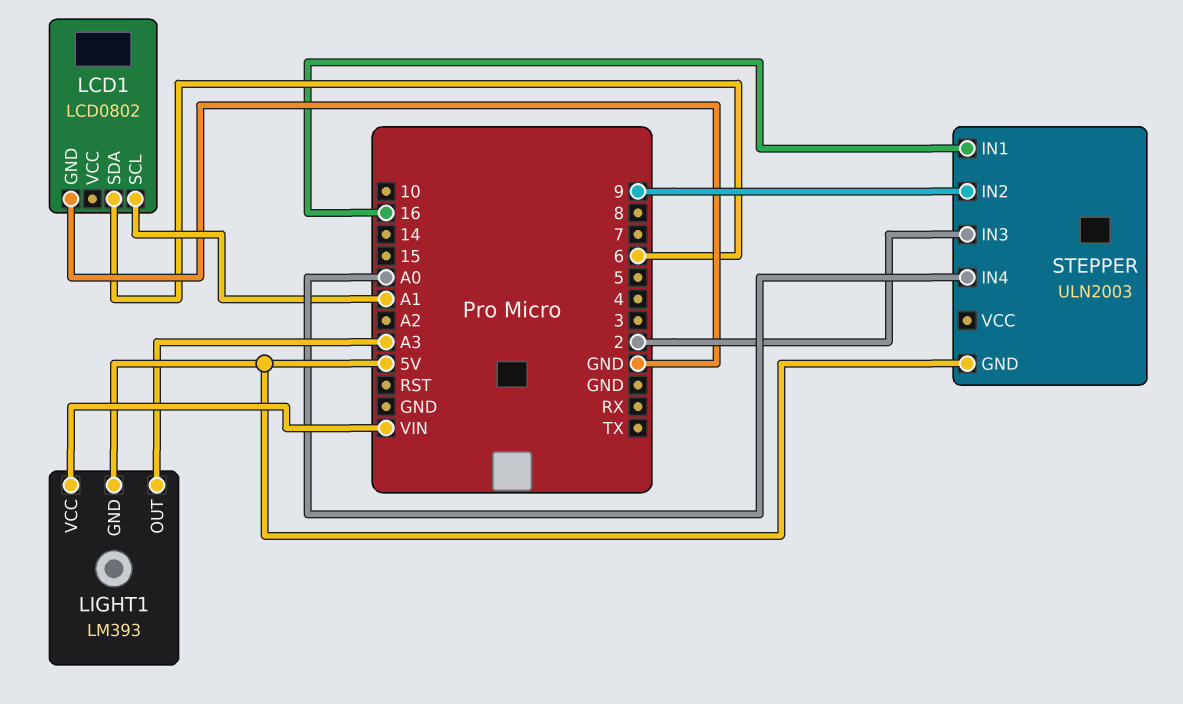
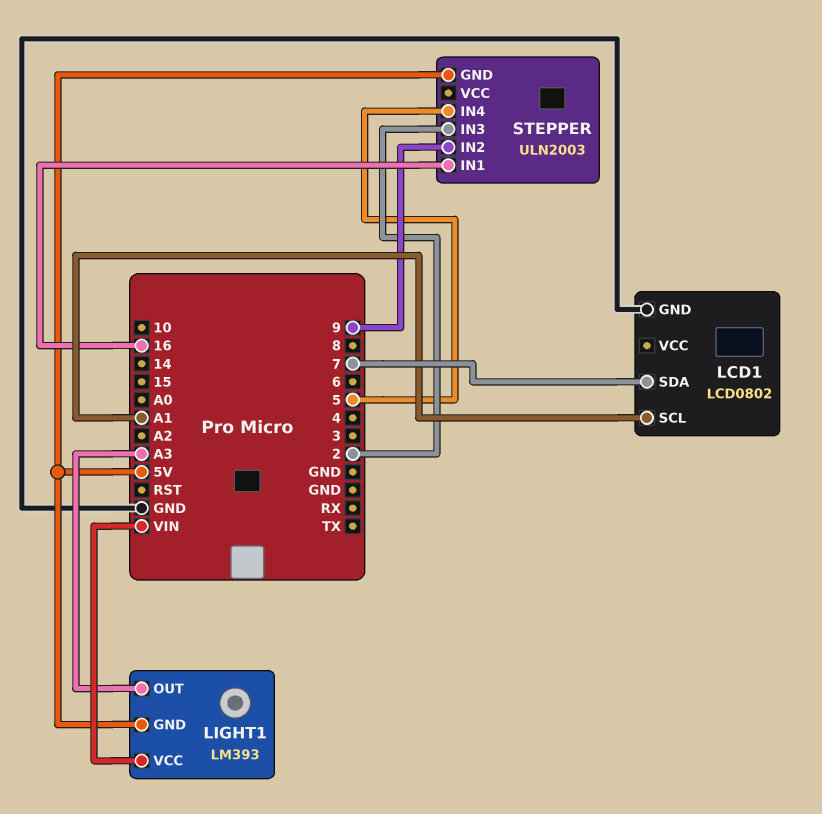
LCD1 pin SDA: 6 -> 7
STEPPER pin IN4: A0 -> 5

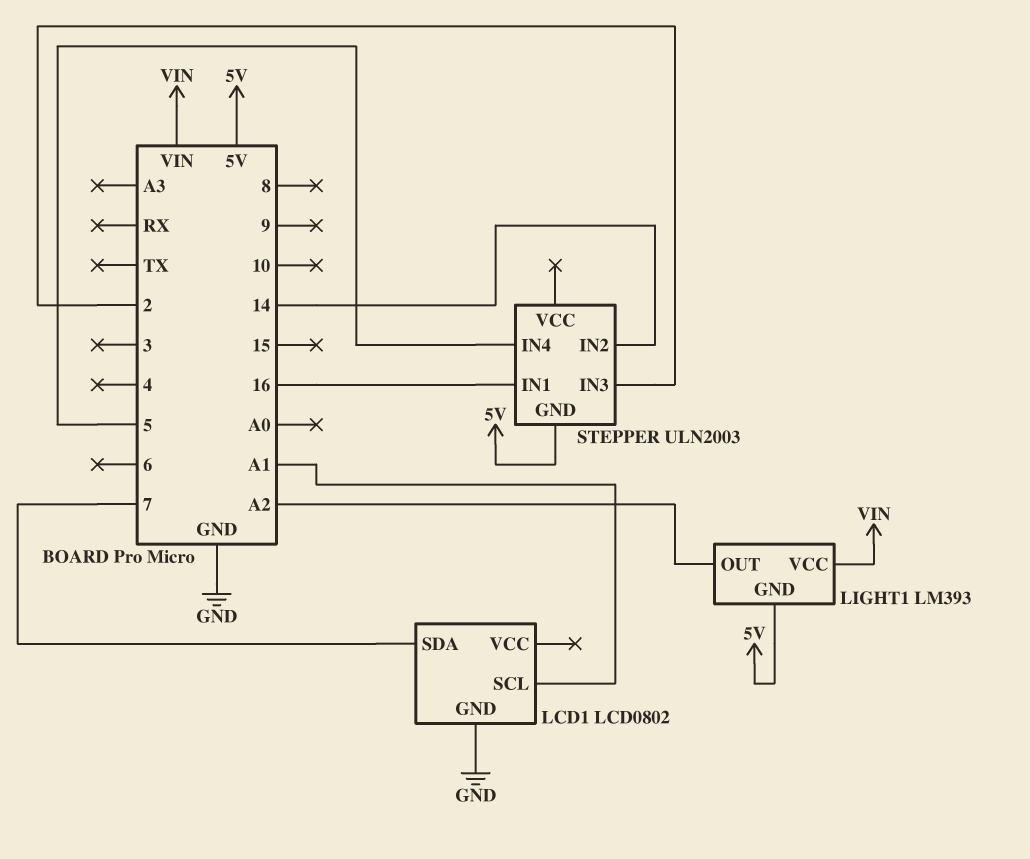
LIGHT1 pin OUT: A3 -> A2
STEPPER pin IN2: 9 -> 14

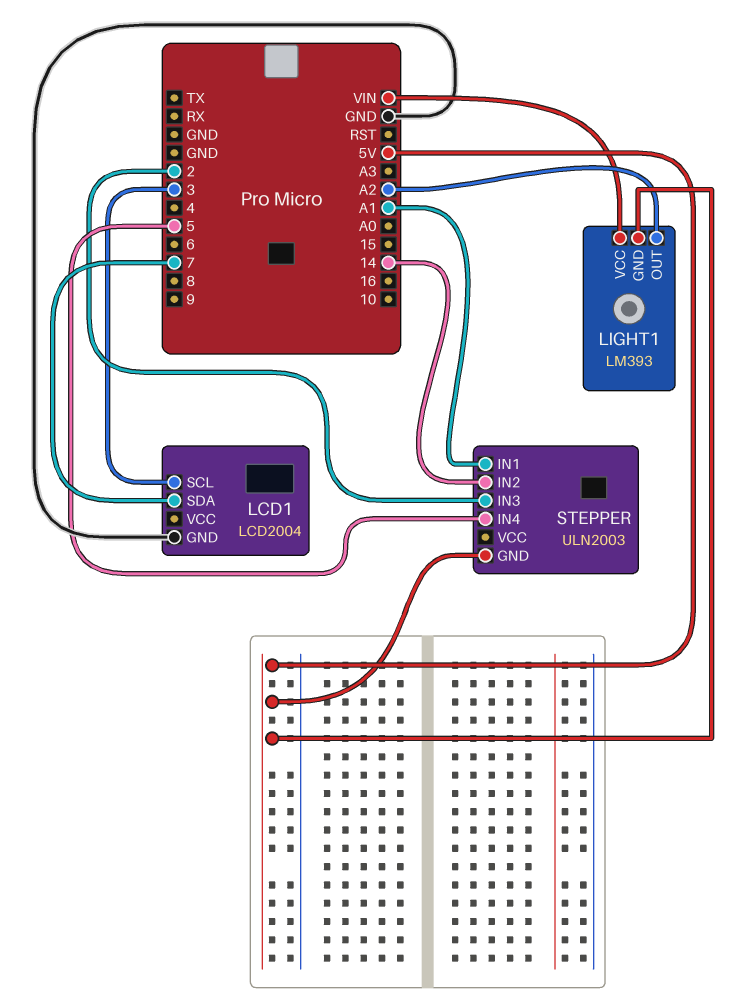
LCD1: LCD0802 -> LCD2004
LCD1 pin SCL: A1 -> 3
STEPPER pin IN1: 16 -> A1

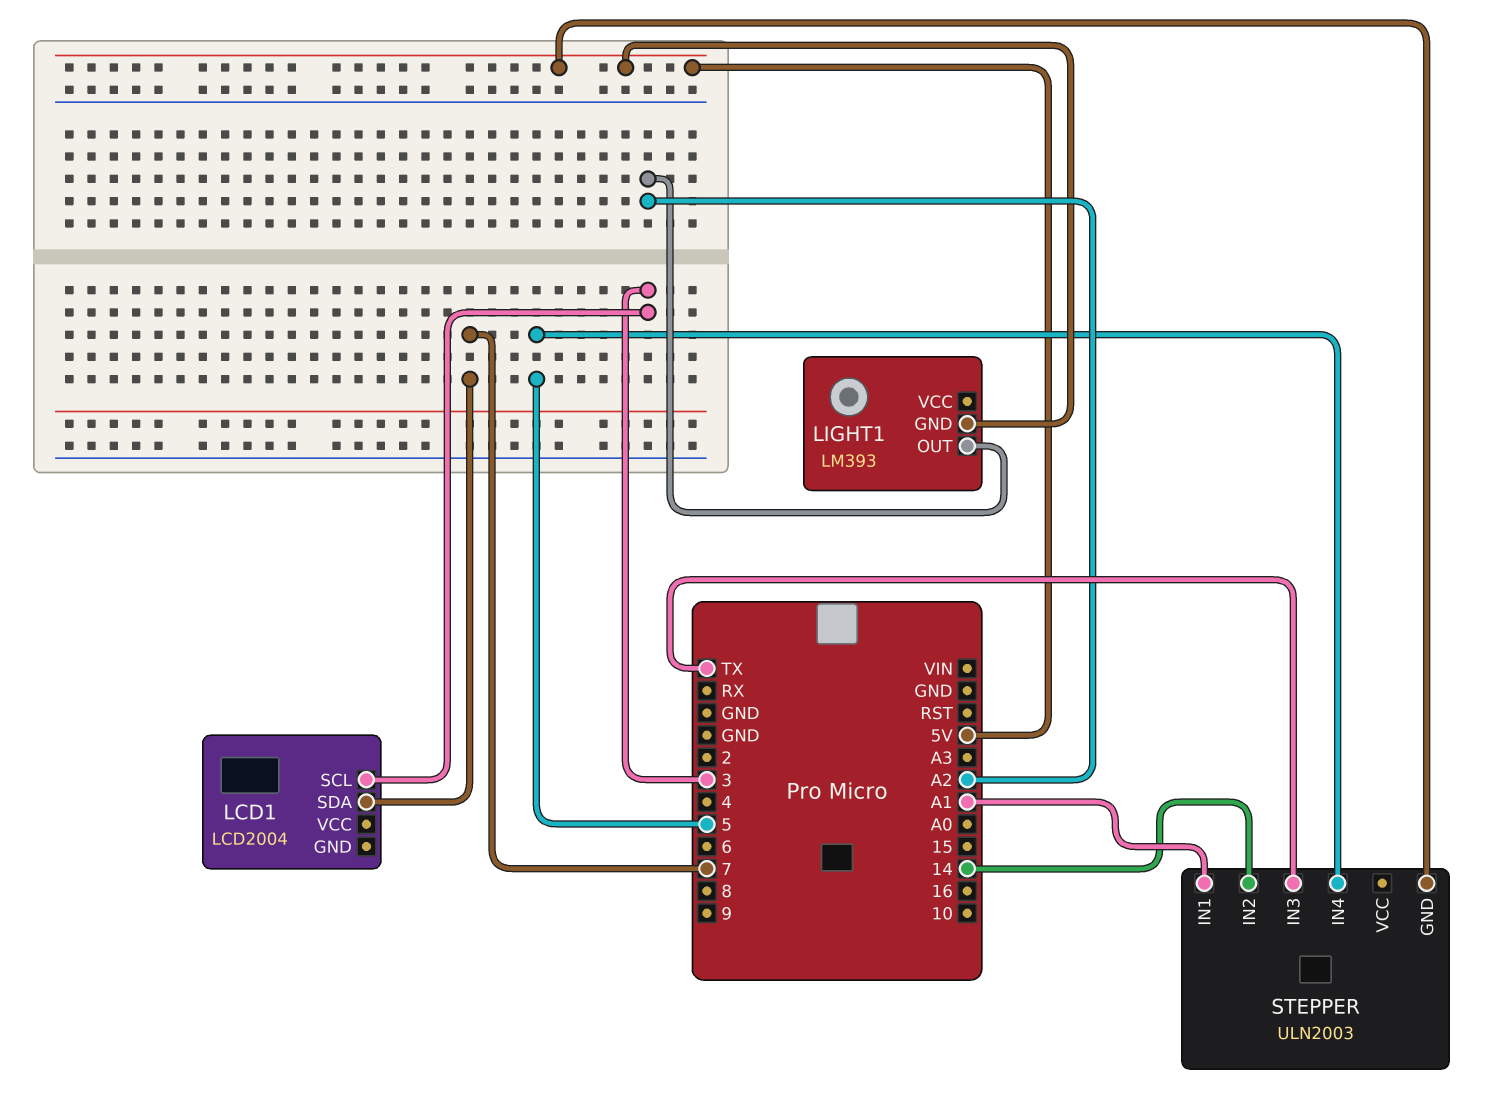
LCD1 pin GND: GND -> none
LIGHT1 pin VCC: VIN -> none
STEPPER pin IN3: 2 -> TX

